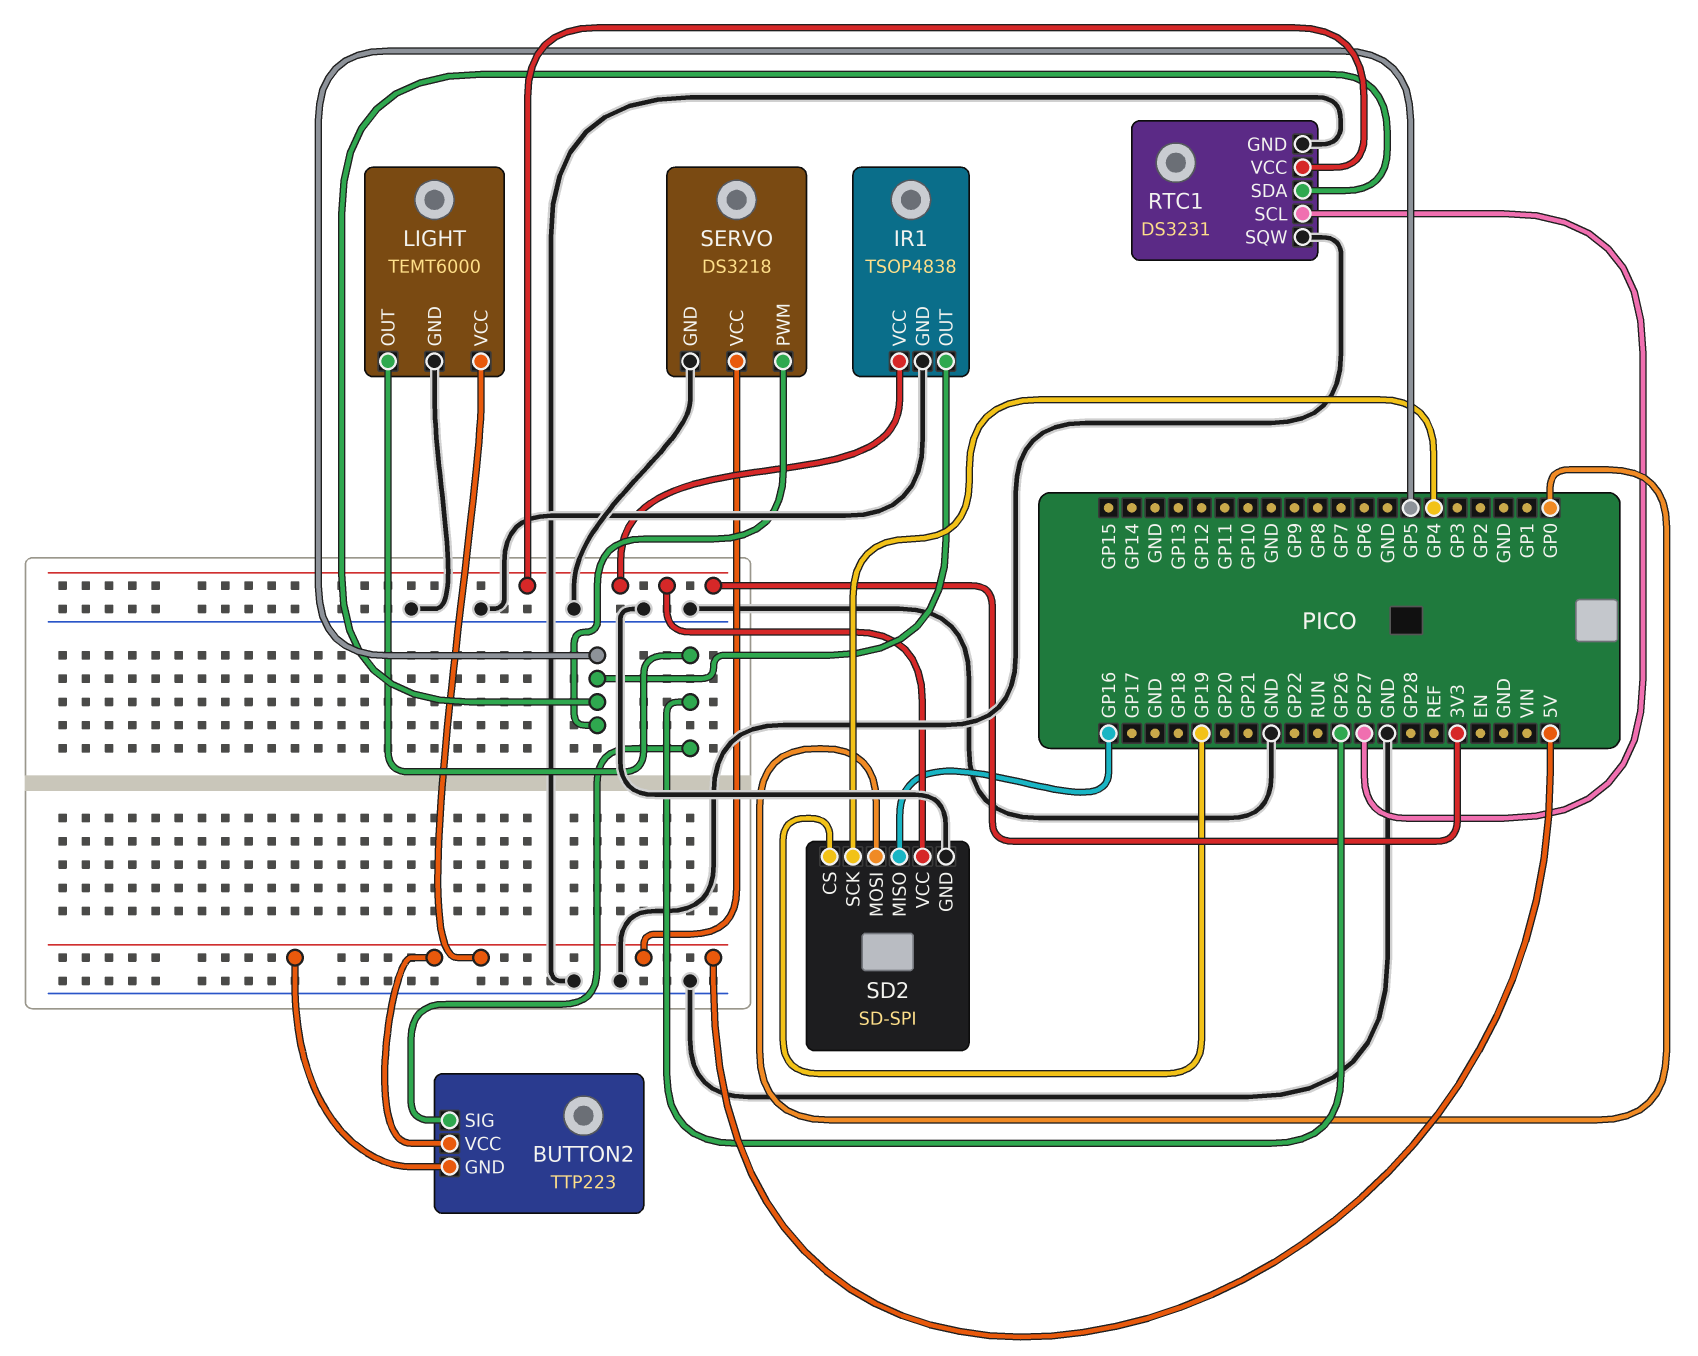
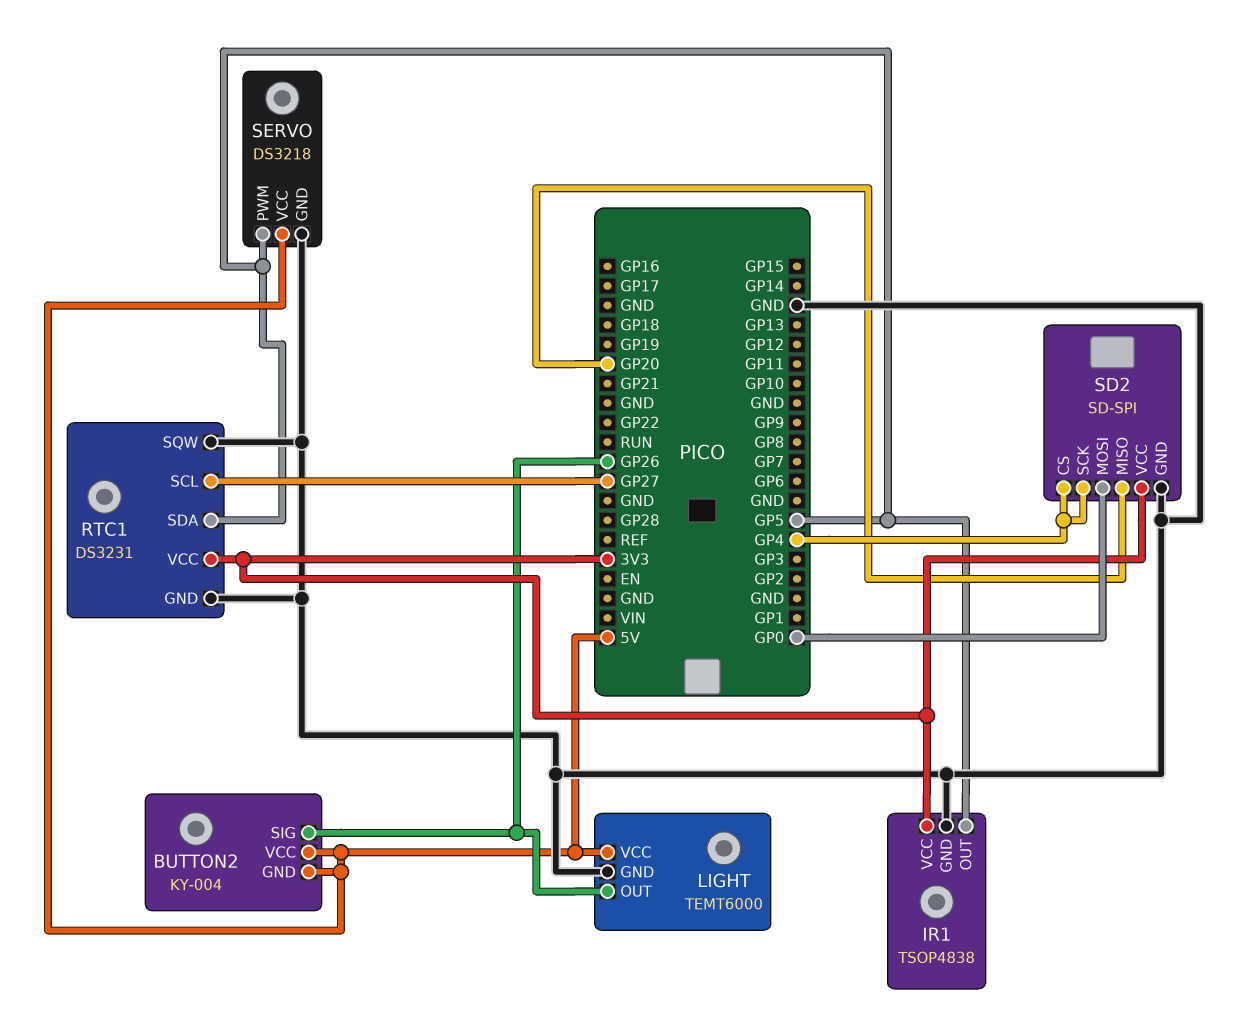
BUTTON2: TTP223 -> KY-004
SD2 pin CS: GP19 -> GP4
SD2 pin MISO: GP16 -> GP20

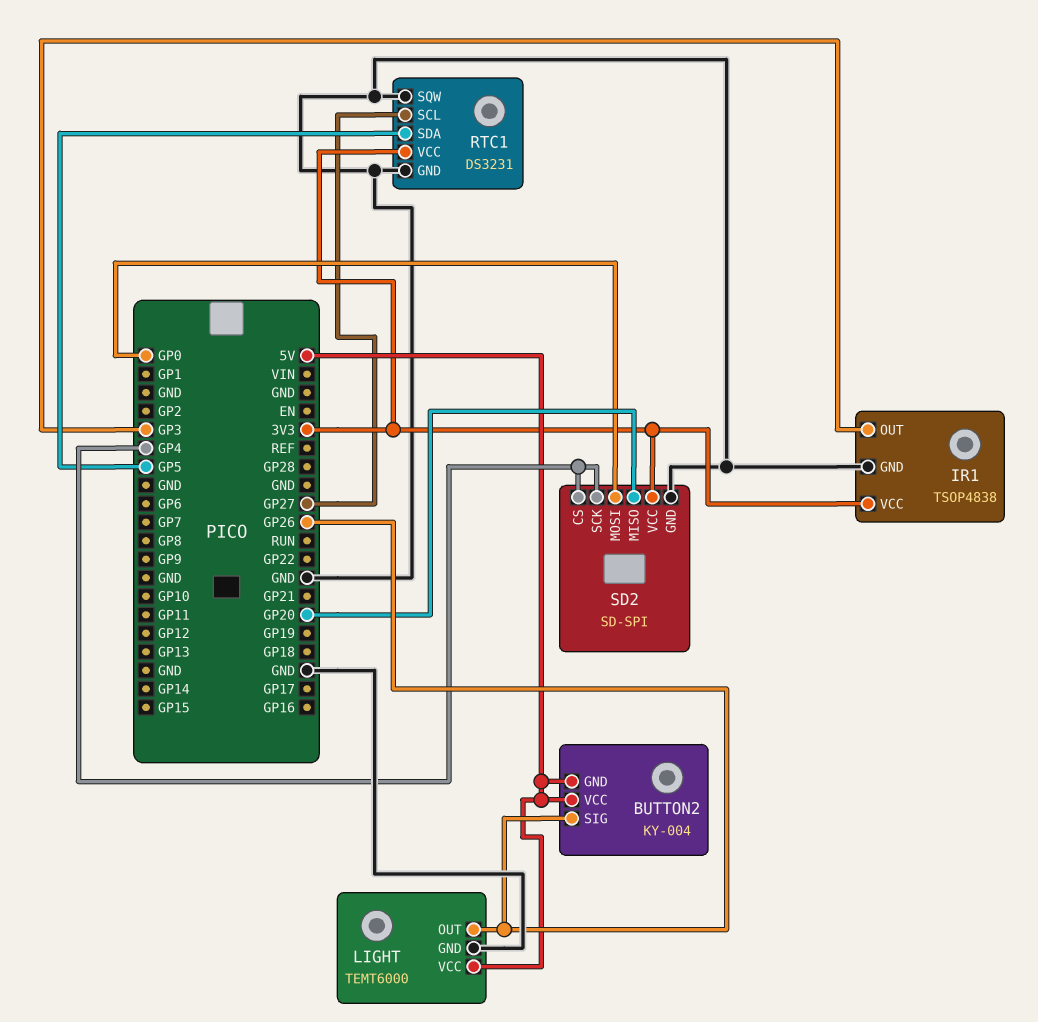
IR1 pin OUT: GP5 -> GP3
SERVO: DS3218 -> none
SERVO pin GND: GND -> none
SERVO pin PWM: GP5 -> none
SERVO pin VCC: 5V -> none

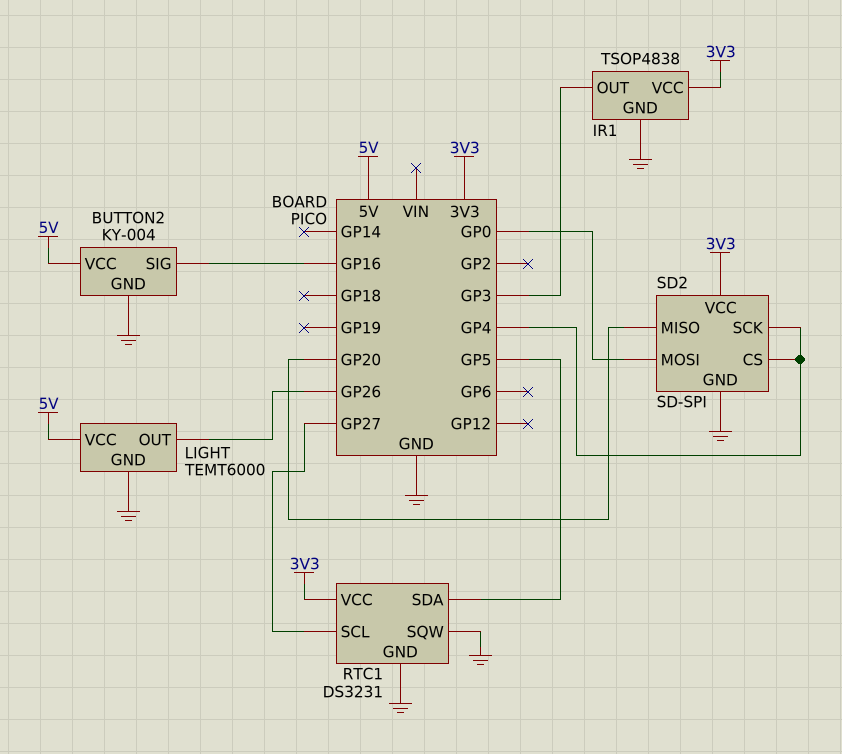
BUTTON2 pin GND: 5V -> GND
BUTTON2 pin SIG: GP26 -> GP16

